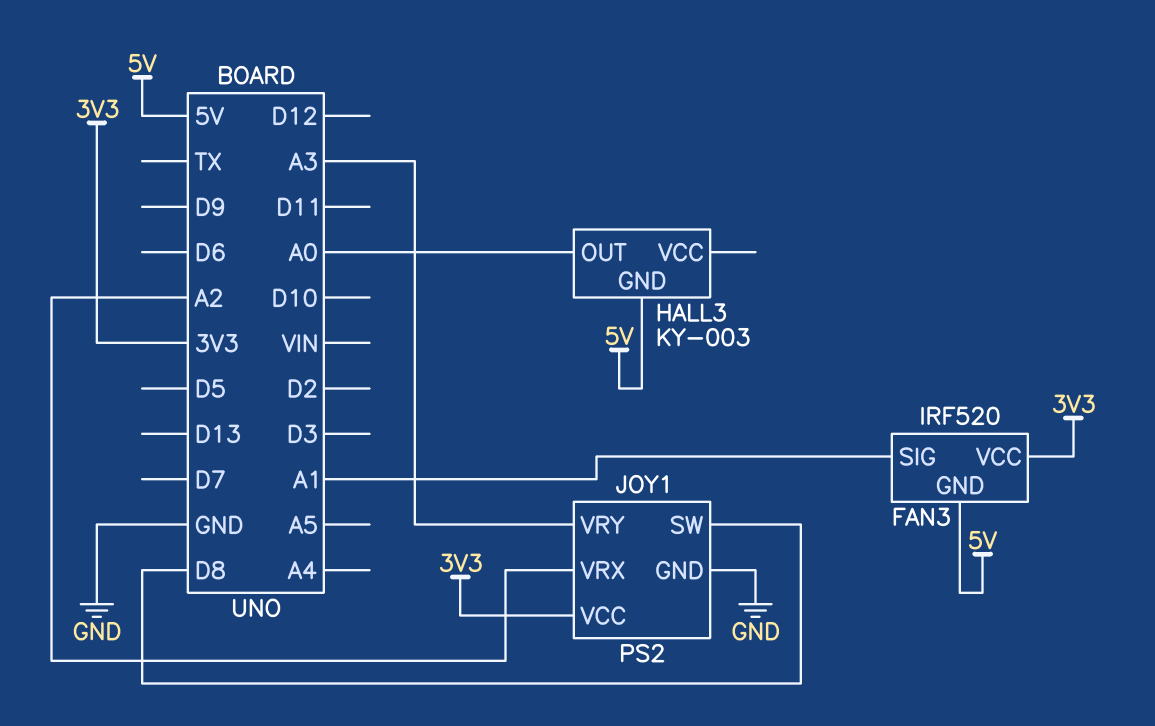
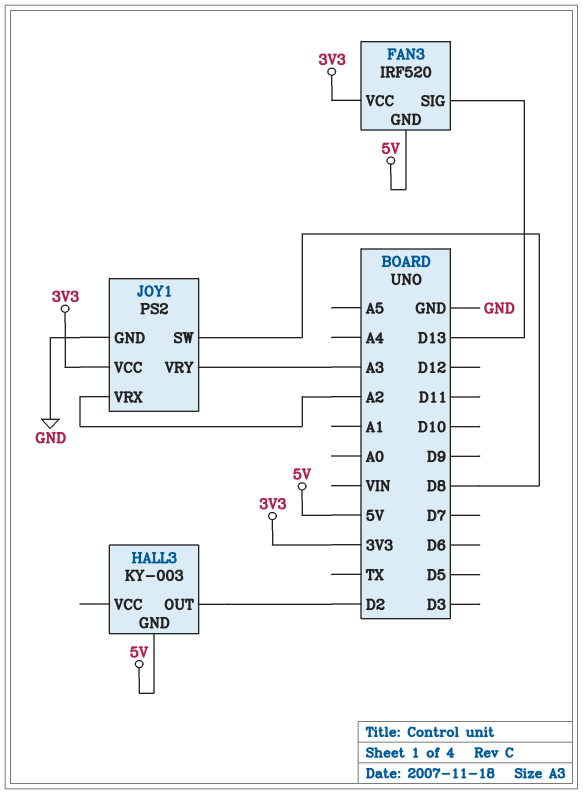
FAN3 pin SIG: A1 -> D13
HALL3 pin OUT: A0 -> D2

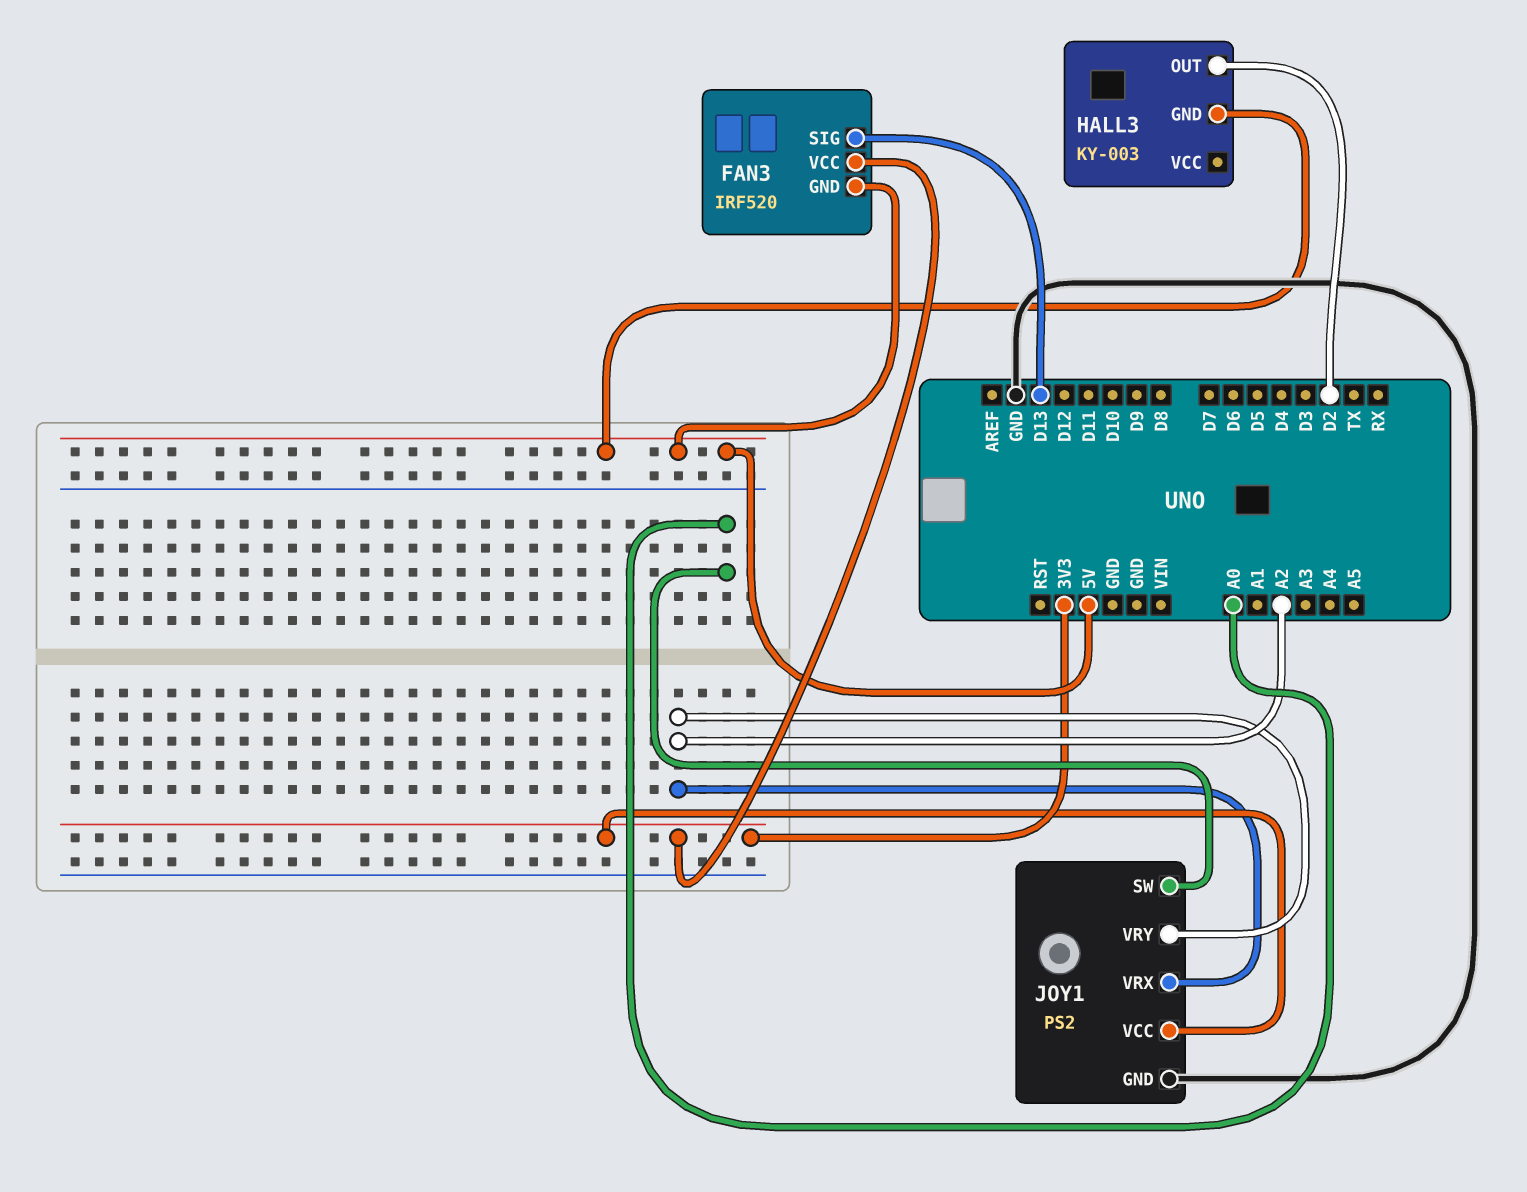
JOY1 pin SW: D8 -> A0
JOY1 pin VRY: A3 -> A2

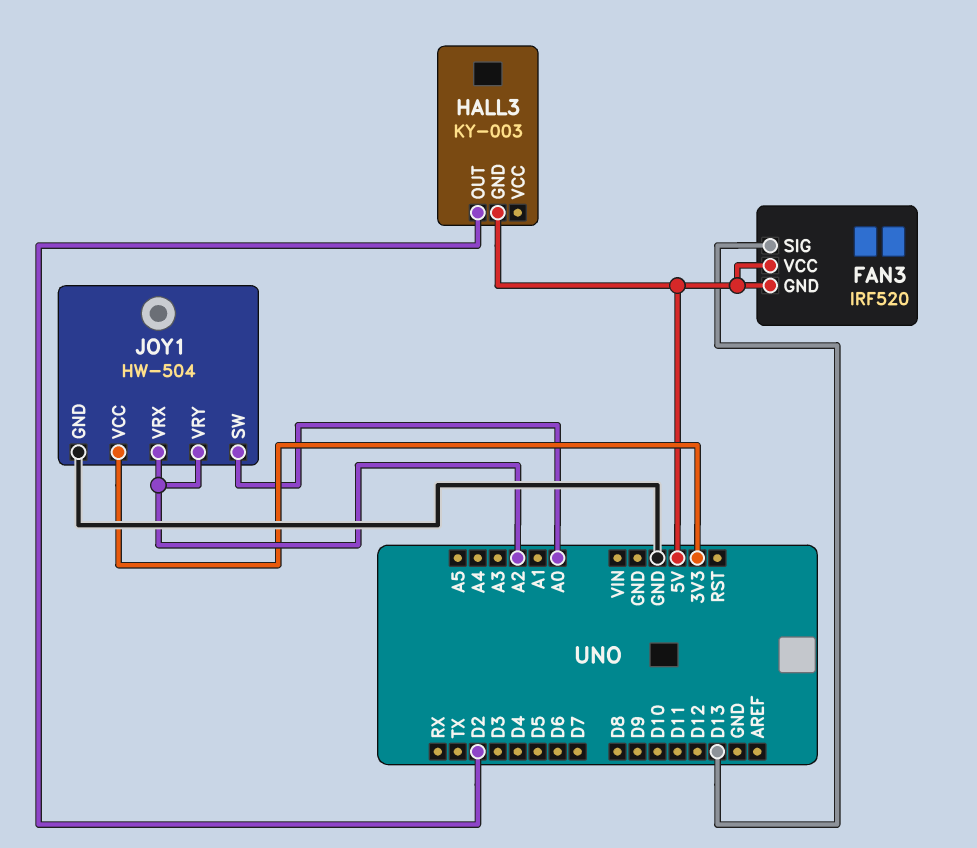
FAN3 pin VCC: 3V3 -> 5V
JOY1: PS2 -> HW-504

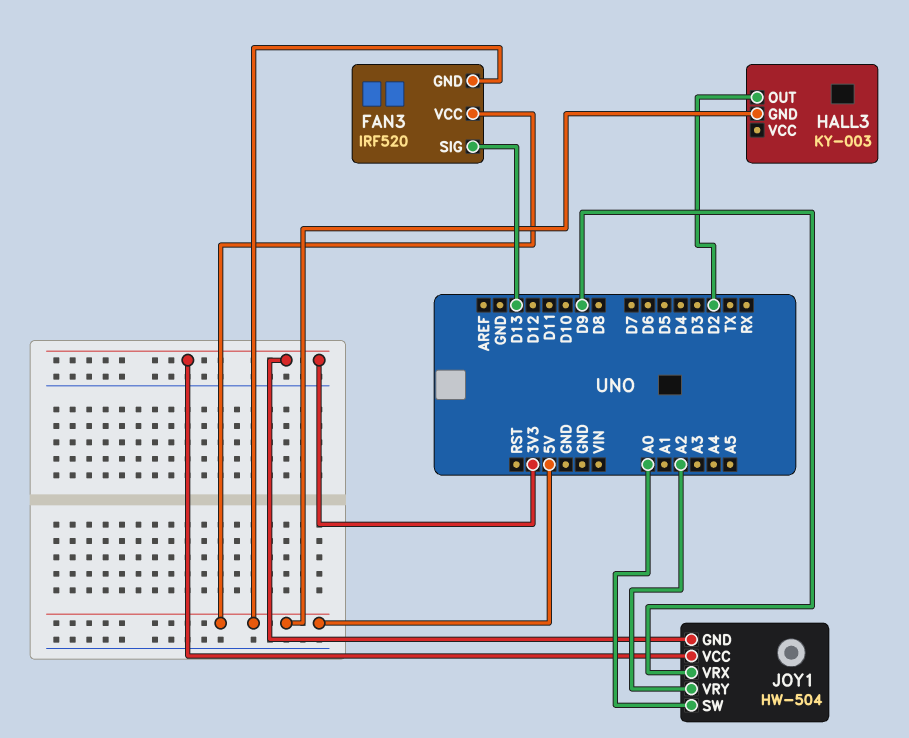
JOY1 pin GND: GND -> 3V3
JOY1 pin VRX: A2 -> D9

